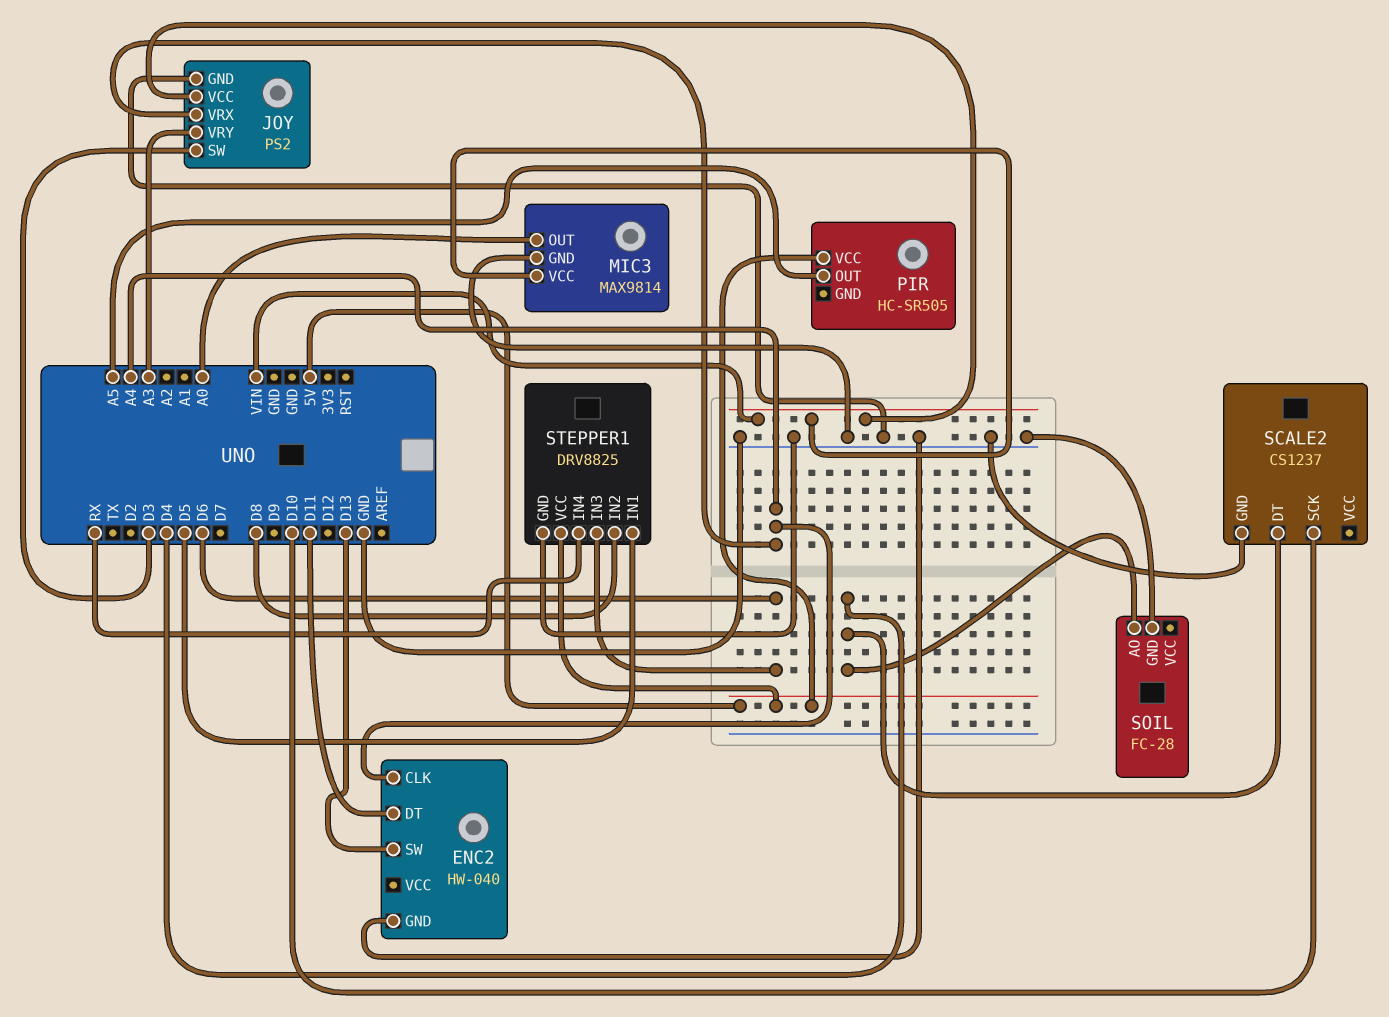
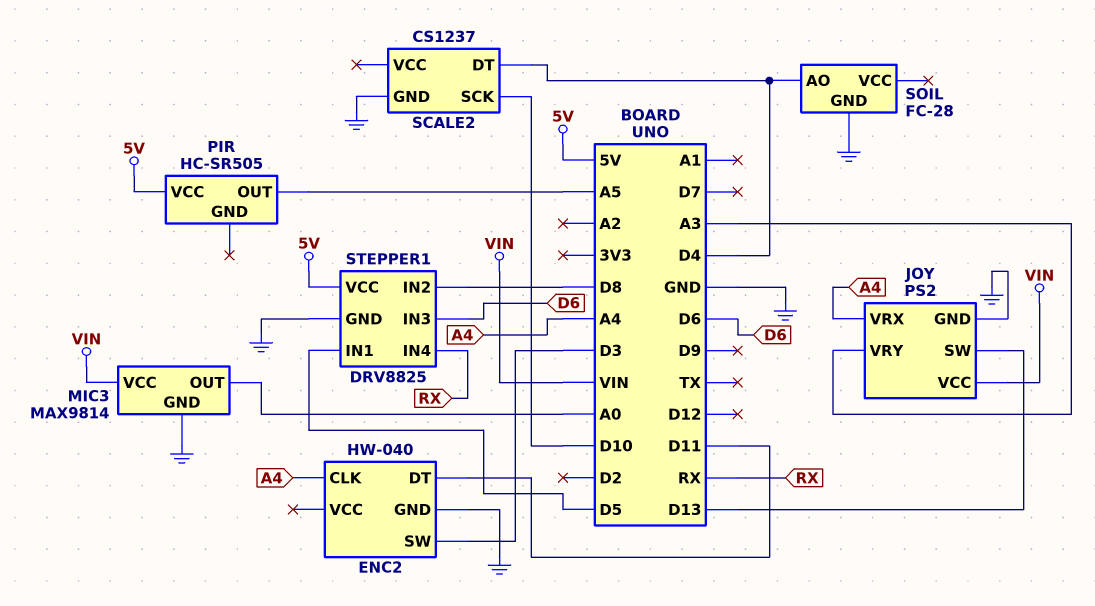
ENC2 pin SW: D13 -> D3
JOY pin SW: D3 -> D13

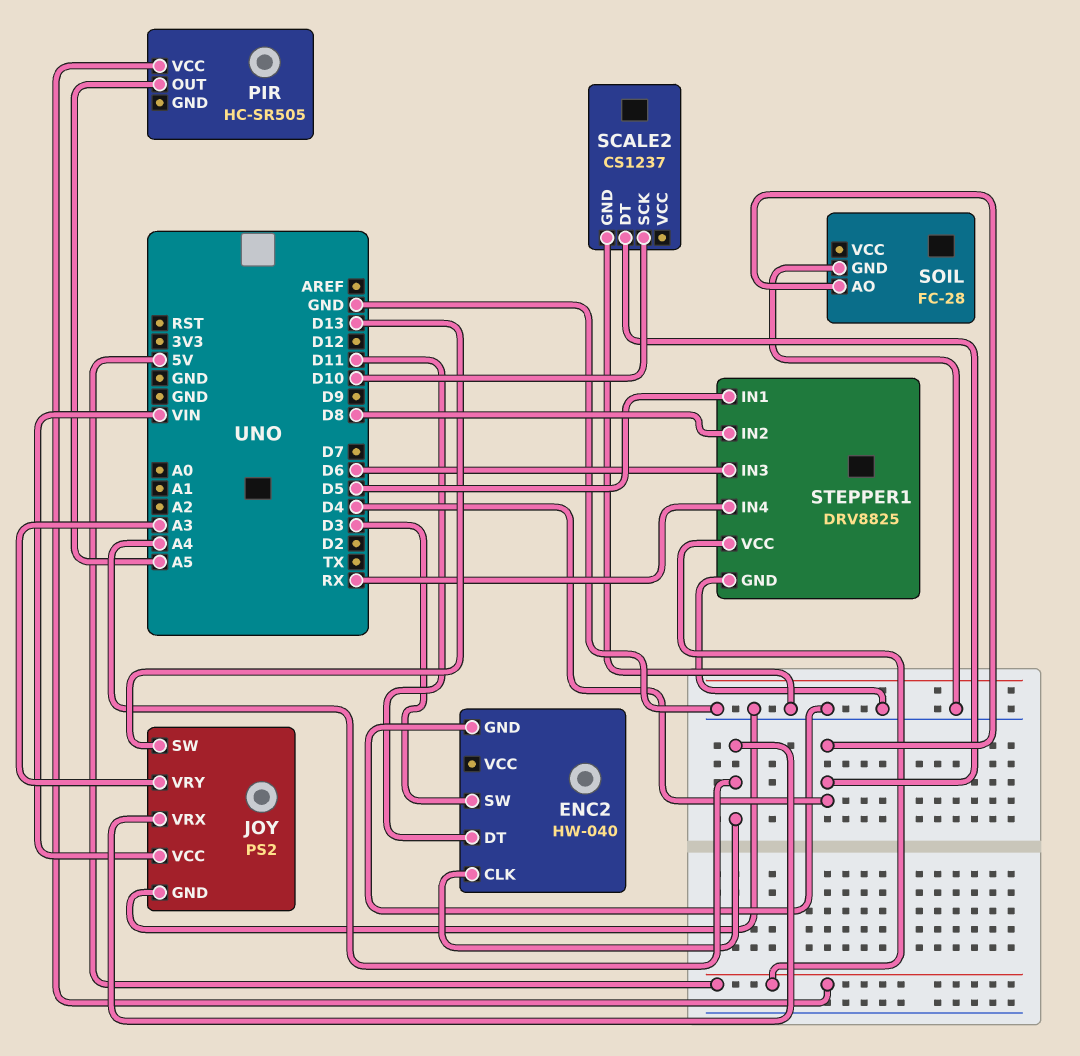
MIC3: MAX9814 -> none
MIC3 pin GND: GND -> none
MIC3 pin OUT: A0 -> none
MIC3 pin VCC: VIN -> none

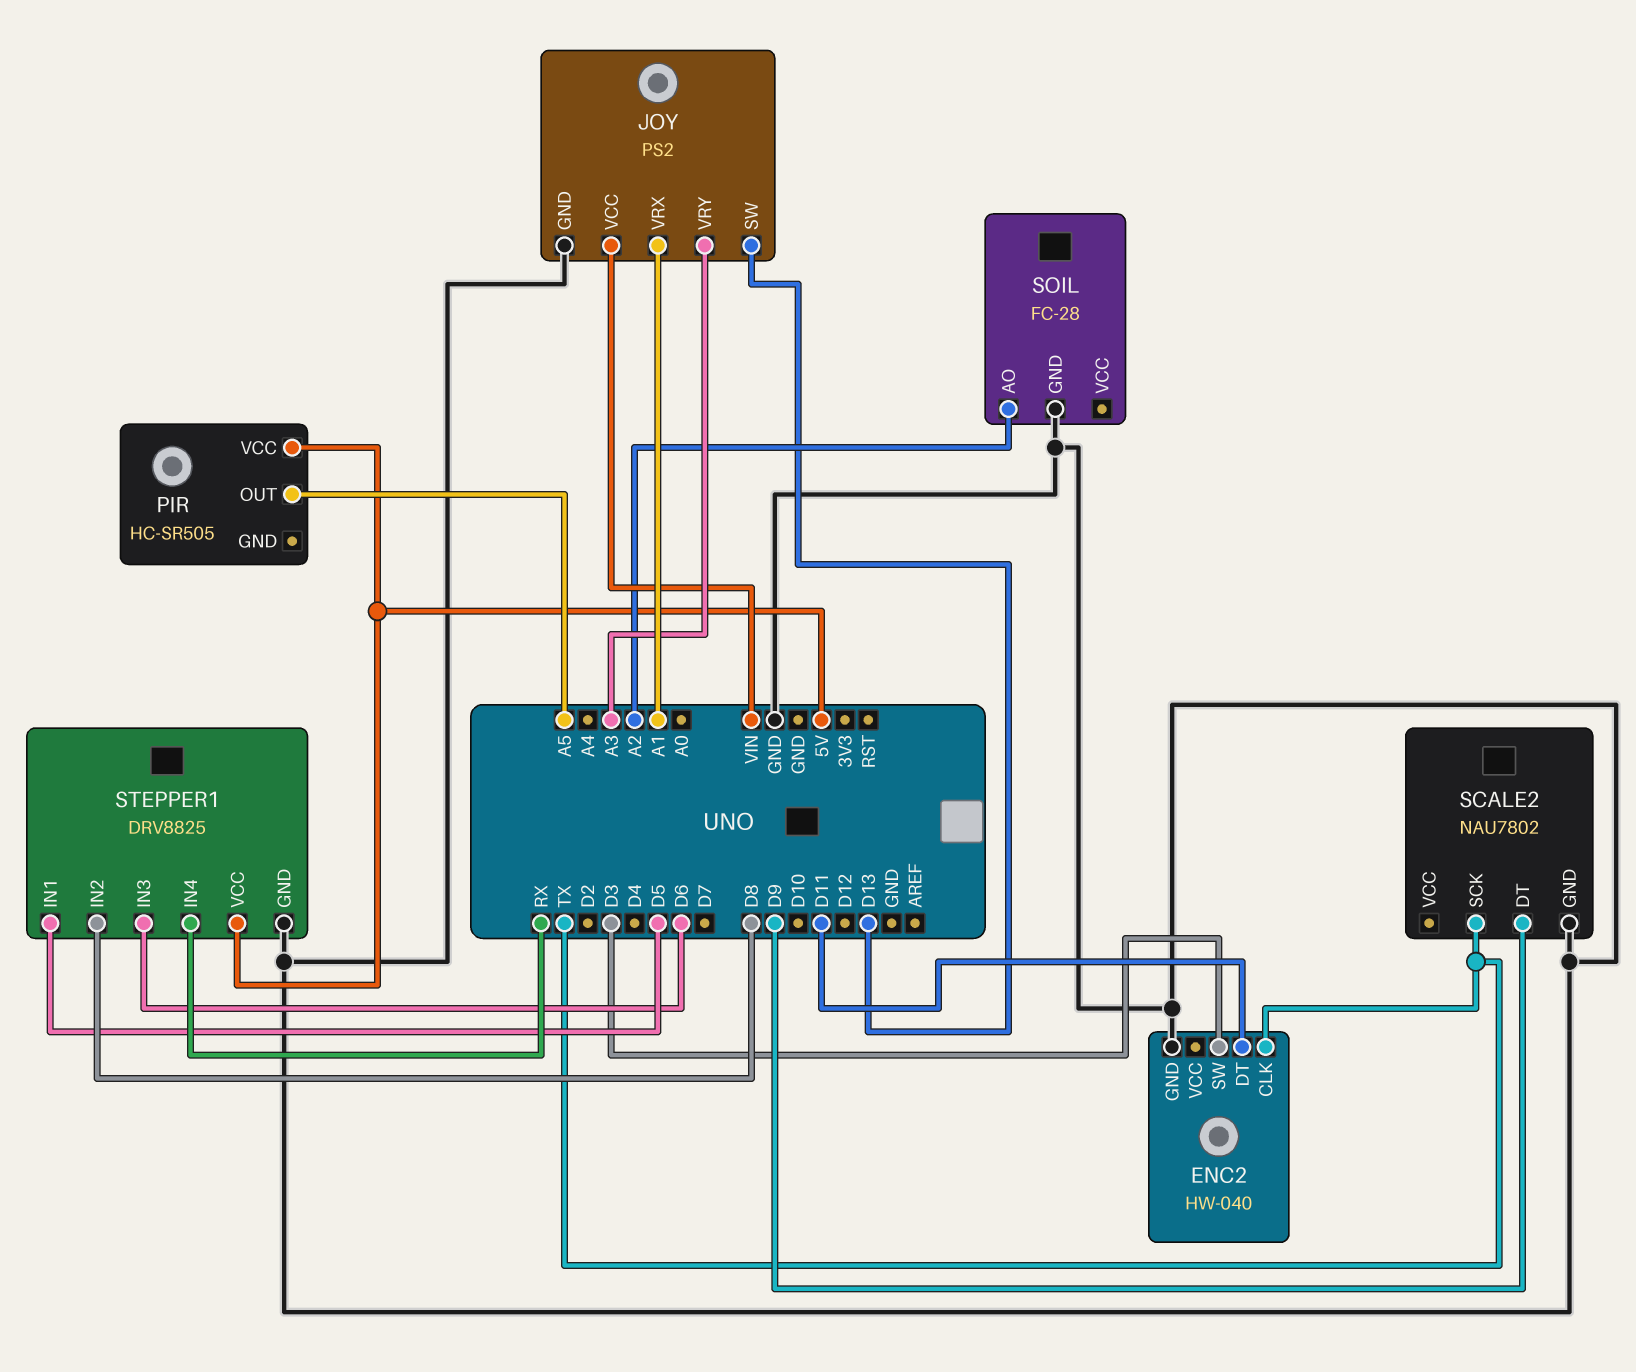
ENC2 pin CLK: A4 -> TX
JOY pin VRX: A4 -> A1
SCALE2: CS1237 -> NAU7802
SCALE2 pin DT: D4 -> D9
SCALE2 pin SCK: D10 -> TX
SOIL pin AO: D4 -> A2

